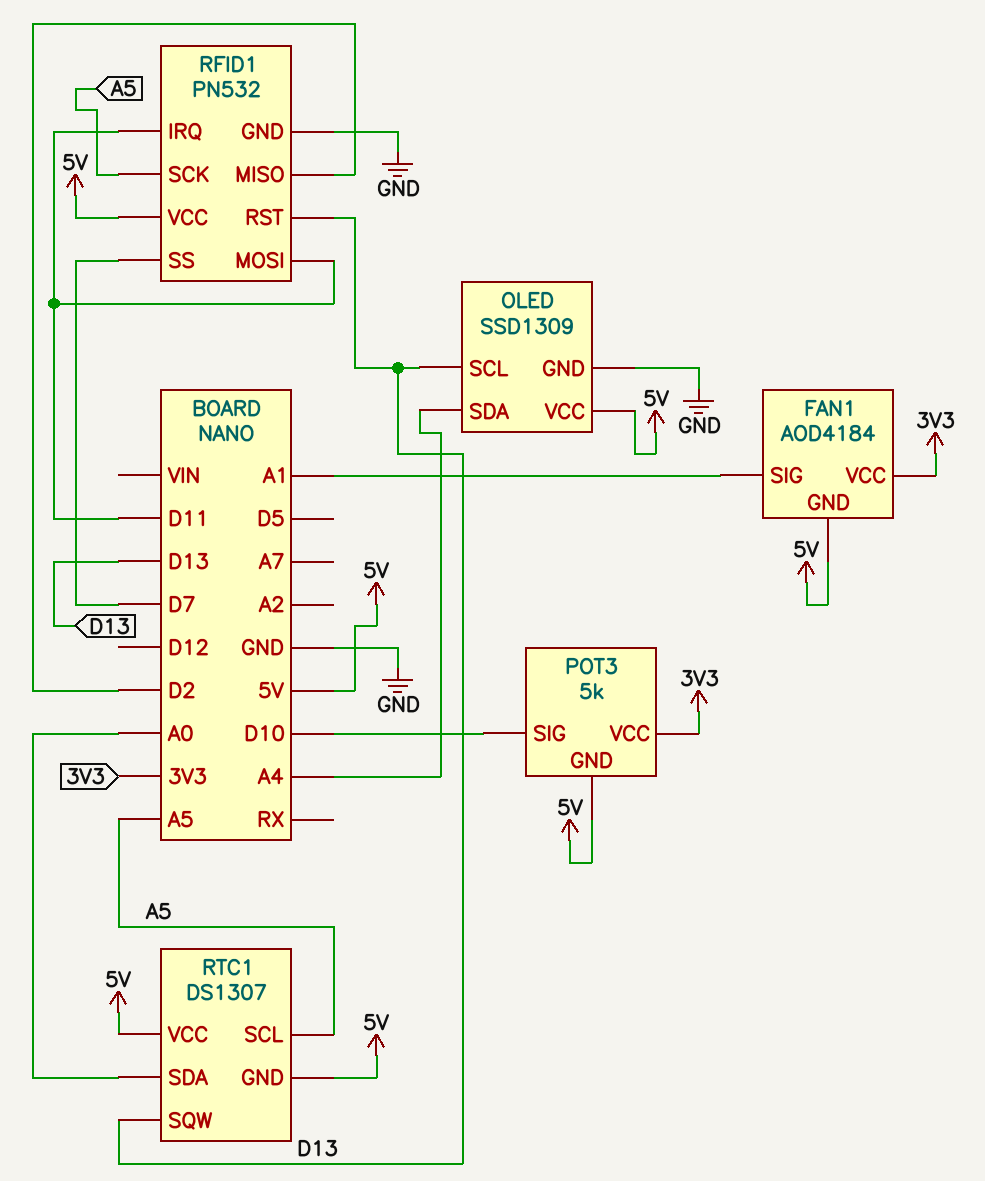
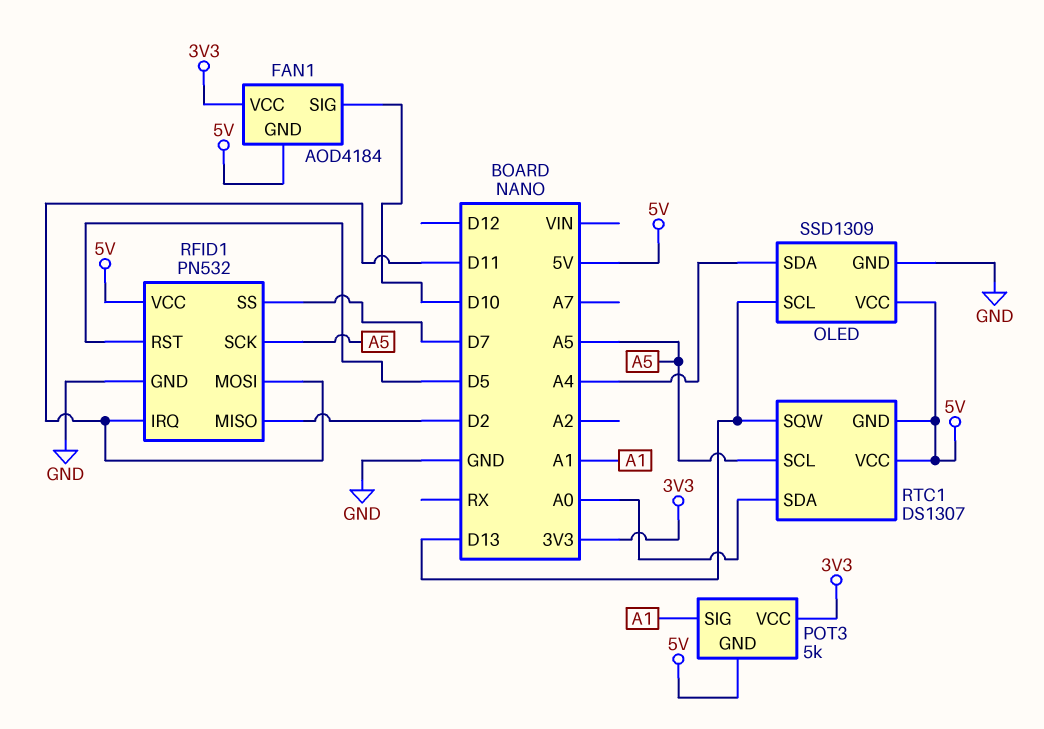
FAN1 pin SIG: A1 -> D10
POT3 pin SIG: D10 -> A1
RFID1 pin RST: D13 -> D5

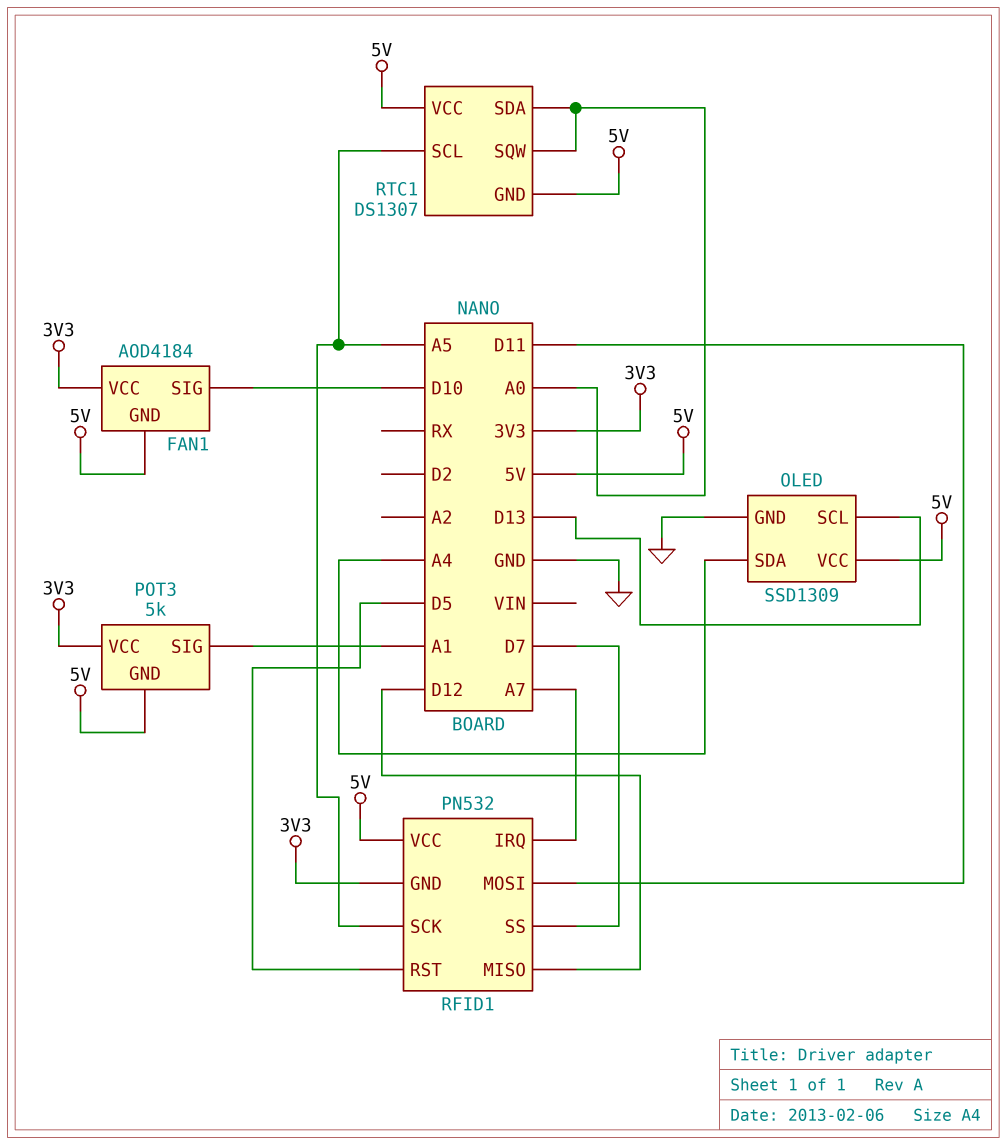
RFID1 pin GND: GND -> 3V3
RFID1 pin IRQ: D11 -> A7
RFID1 pin MISO: D2 -> D12
RTC1 pin SQW: D13 -> A0

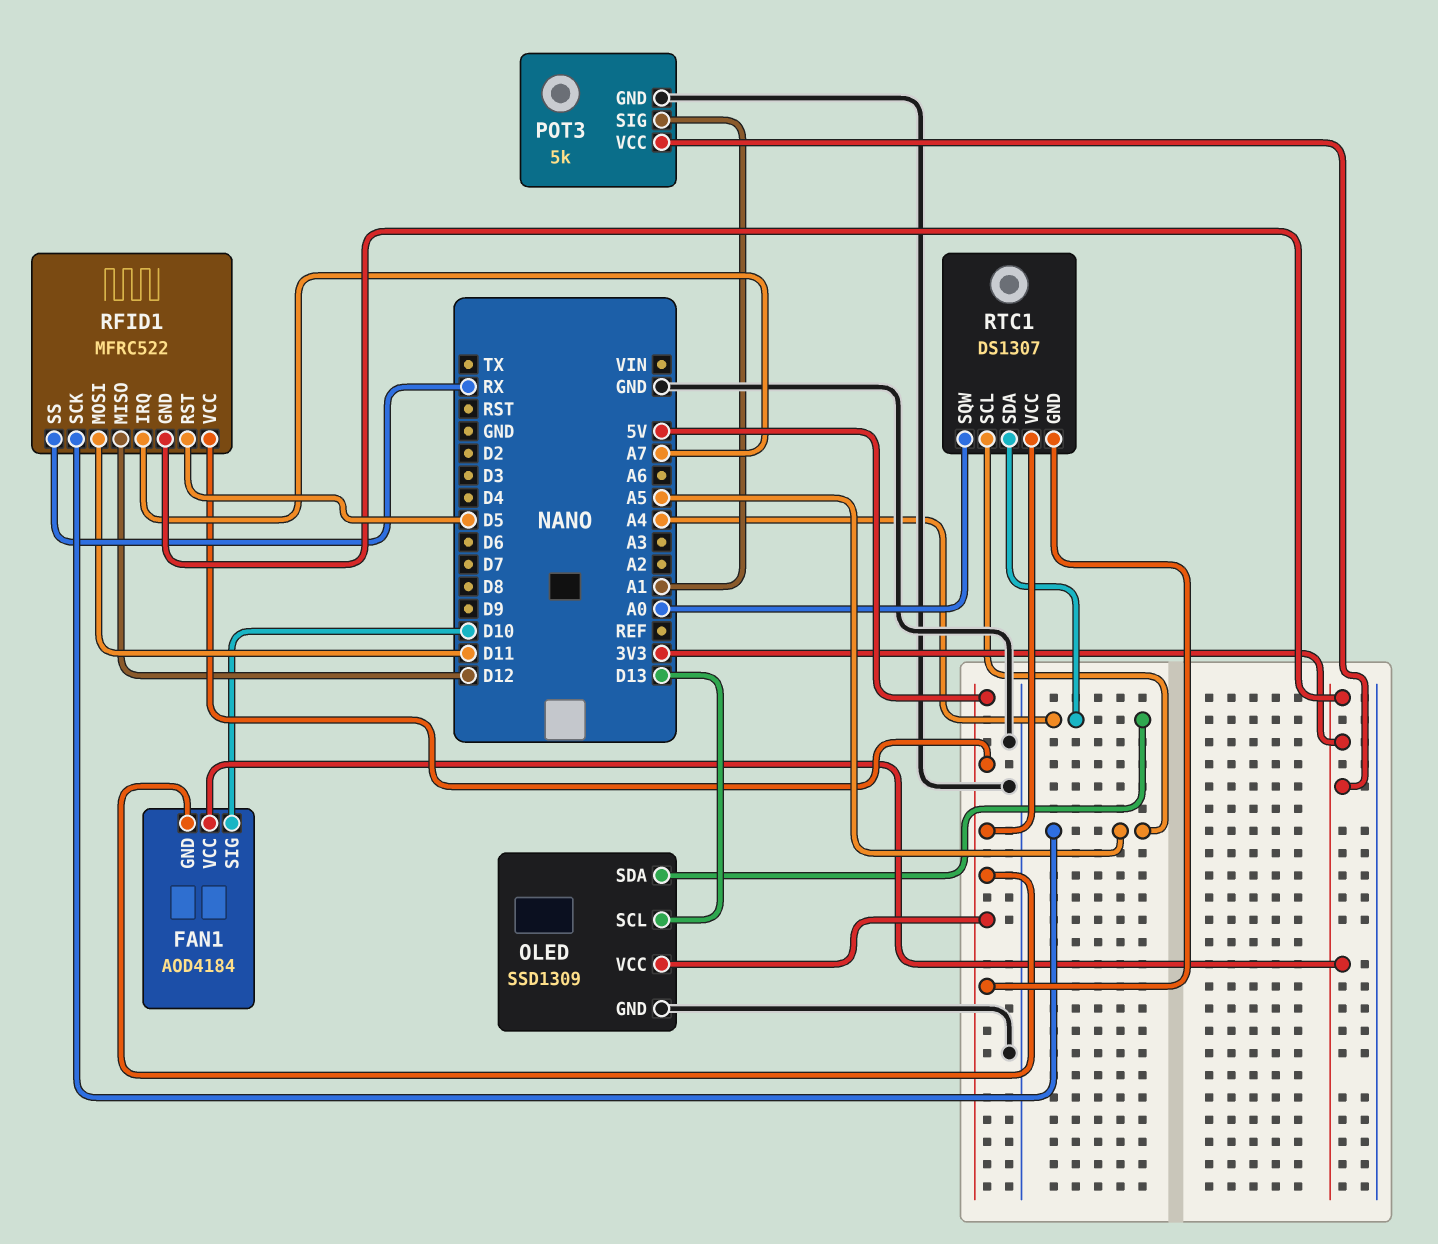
POT3 pin GND: 5V -> GND
RFID1: PN532 -> MFRC522
RFID1 pin SS: D7 -> RX
RTC1 pin SDA: A0 -> A4

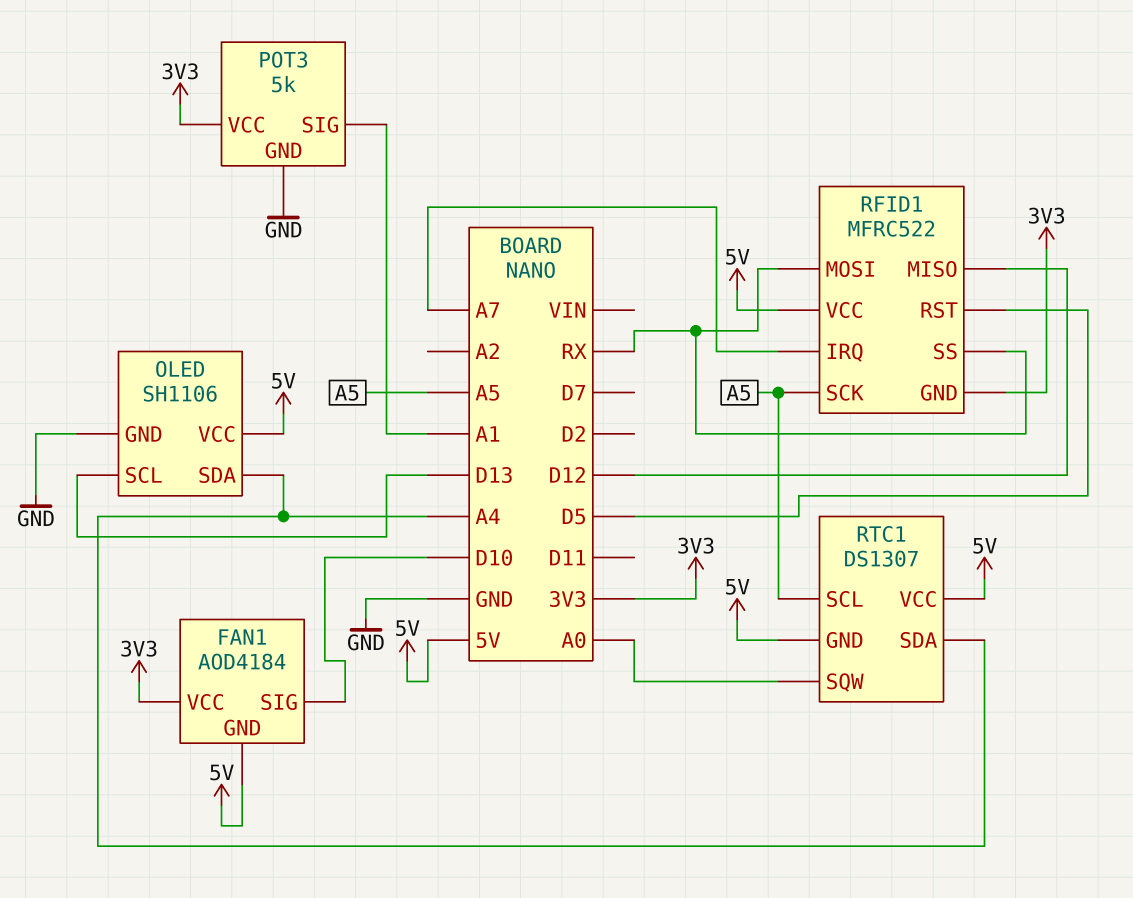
OLED: SSD1309 -> SH1106
RFID1 pin MOSI: D11 -> RX

